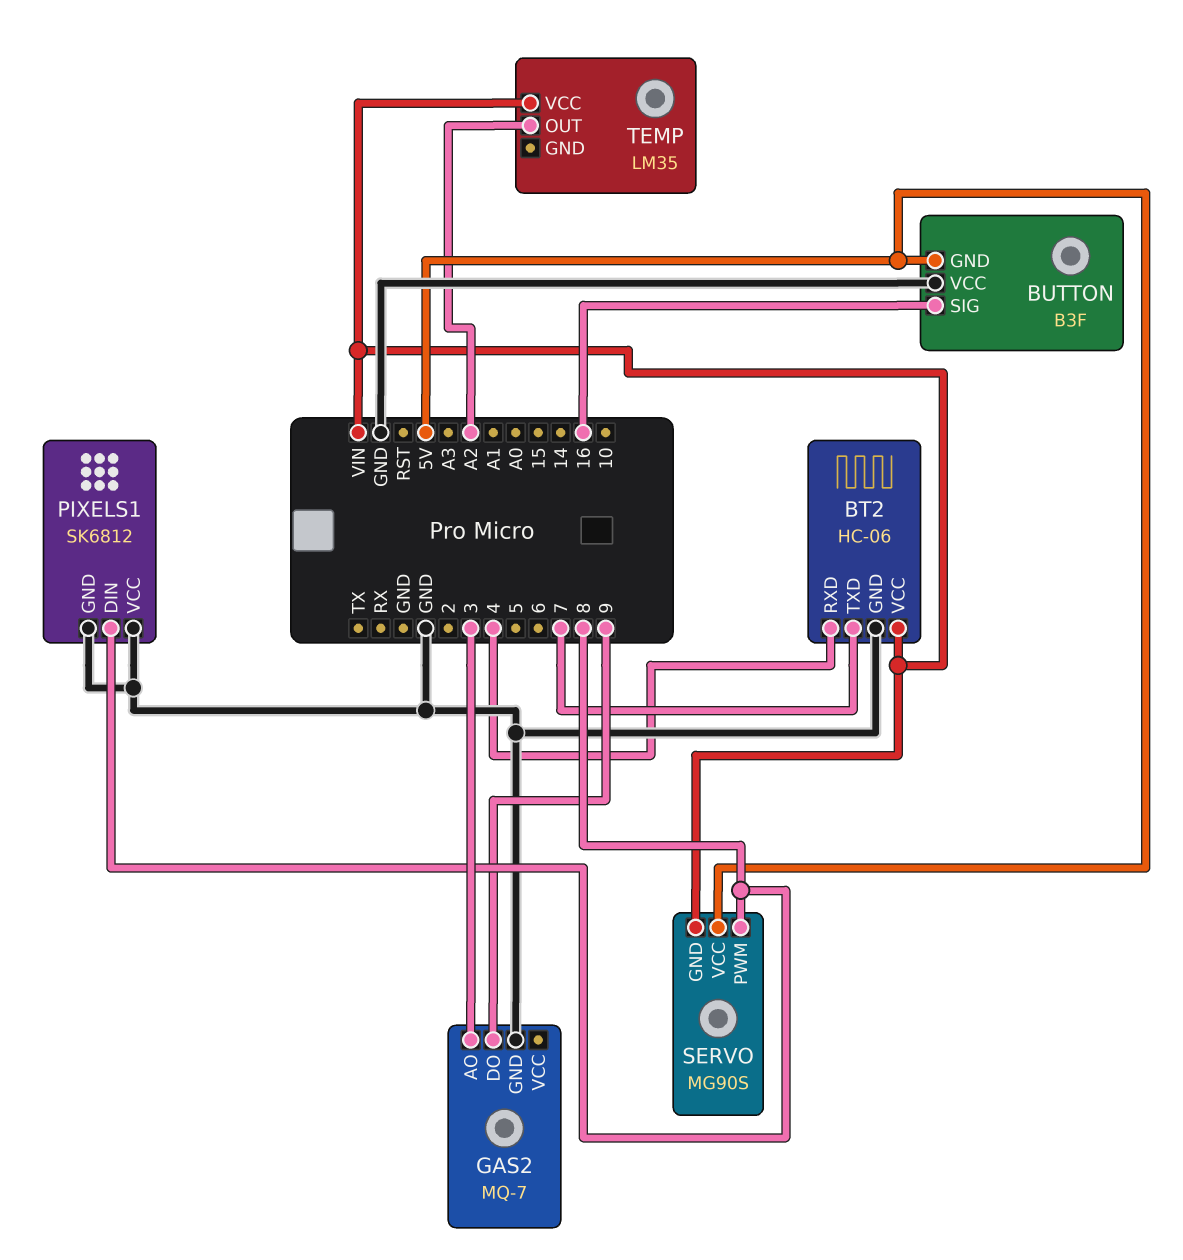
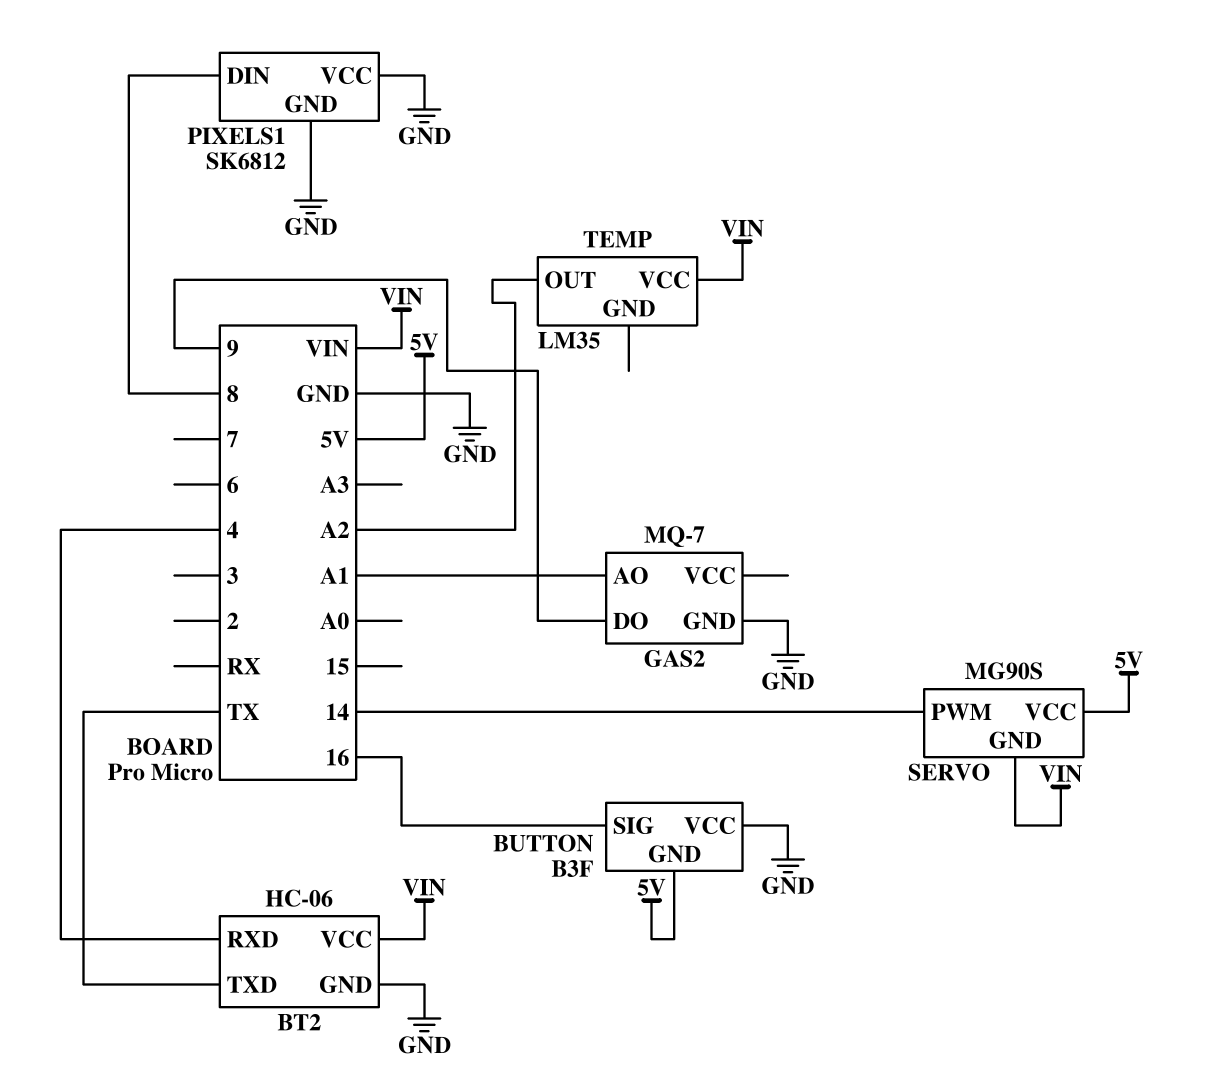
BT2 pin TXD: 7 -> TX
GAS2 pin AO: 3 -> A1
SERVO pin PWM: 8 -> 14

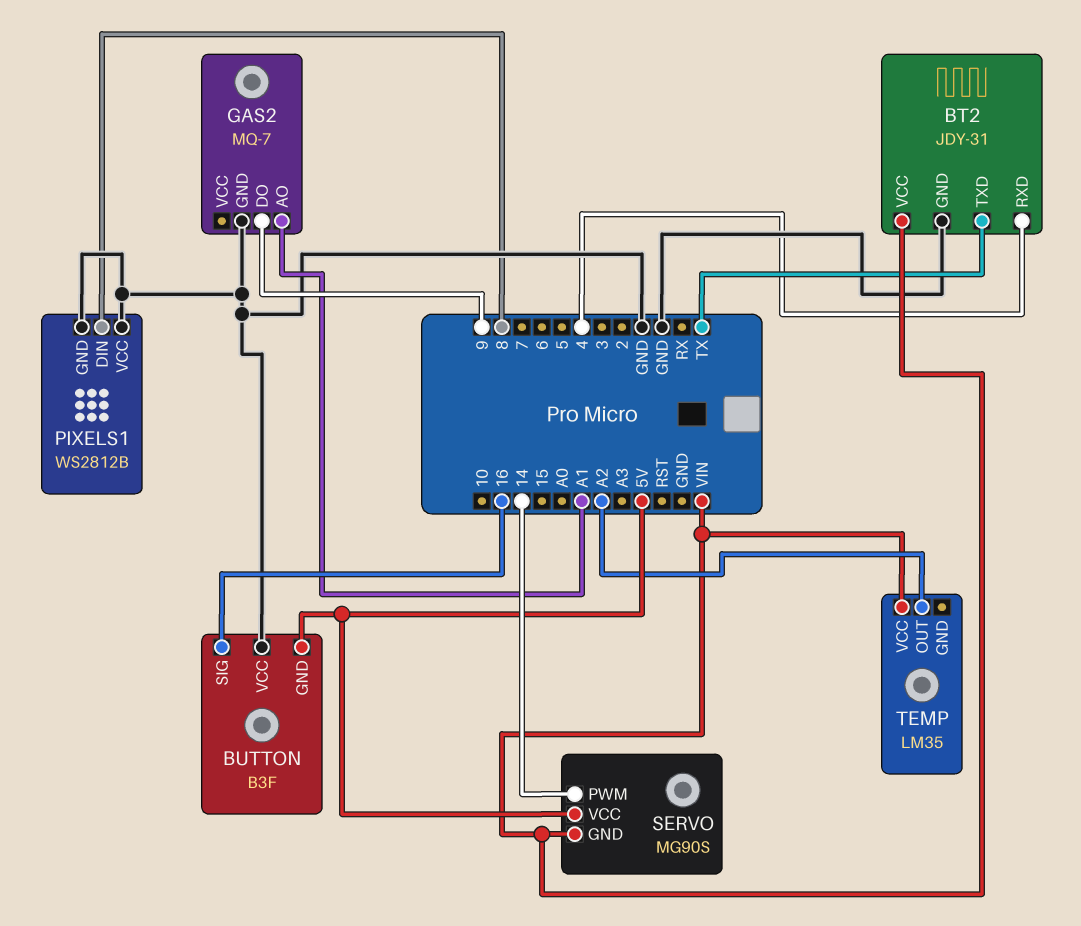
BT2: HC-06 -> JDY-31
PIXELS1: SK6812 -> WS2812B

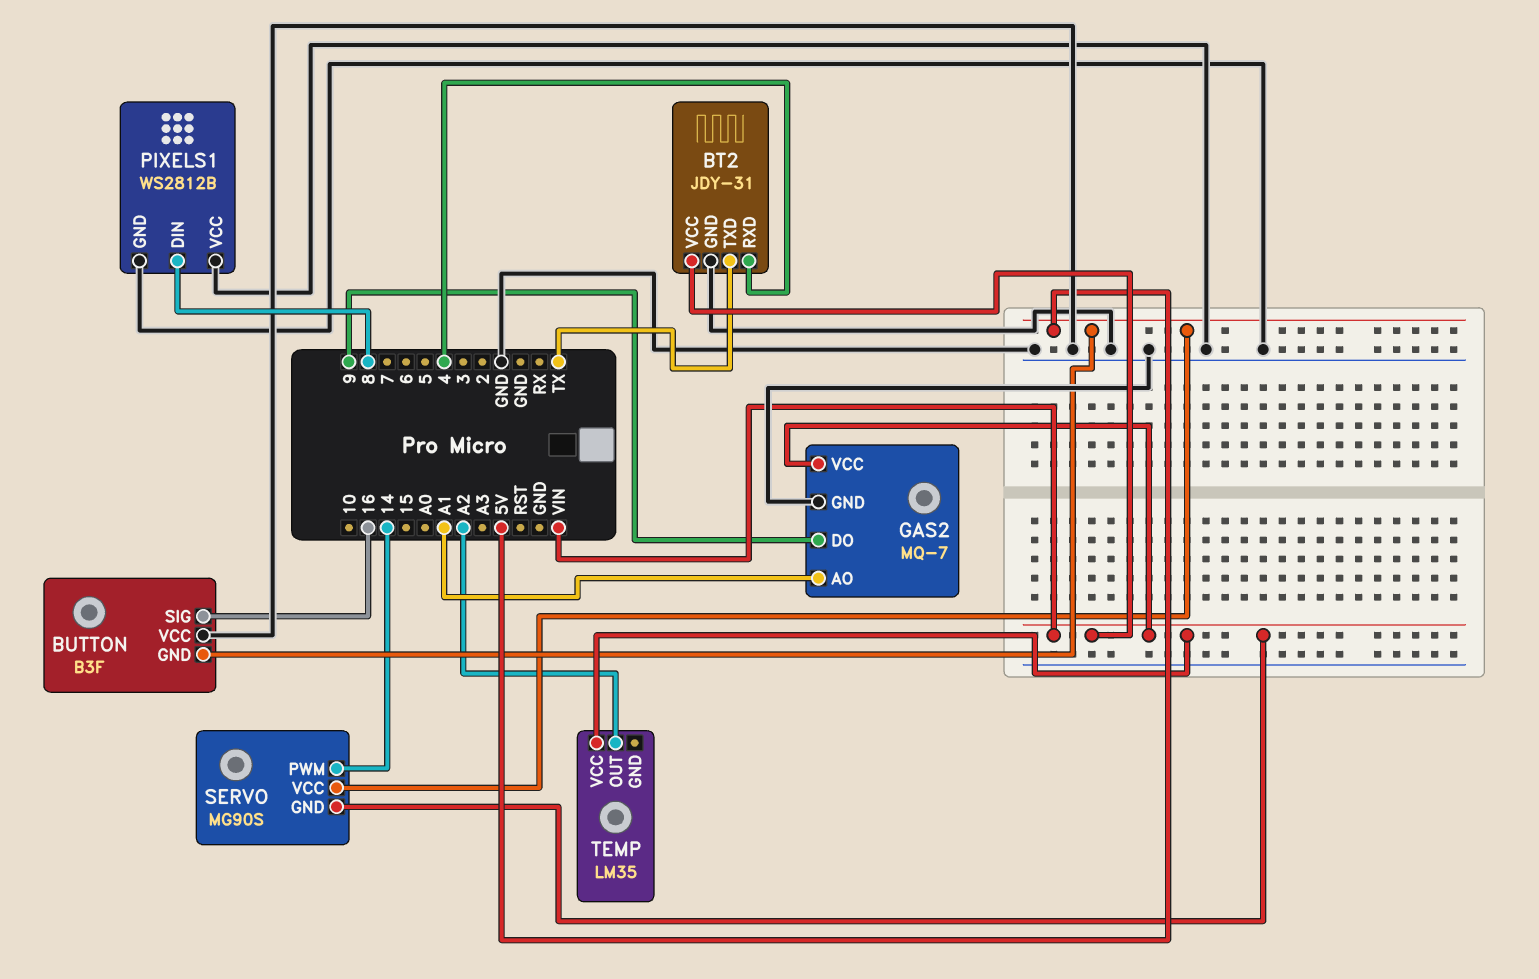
GAS2 pin VCC: none -> VIN

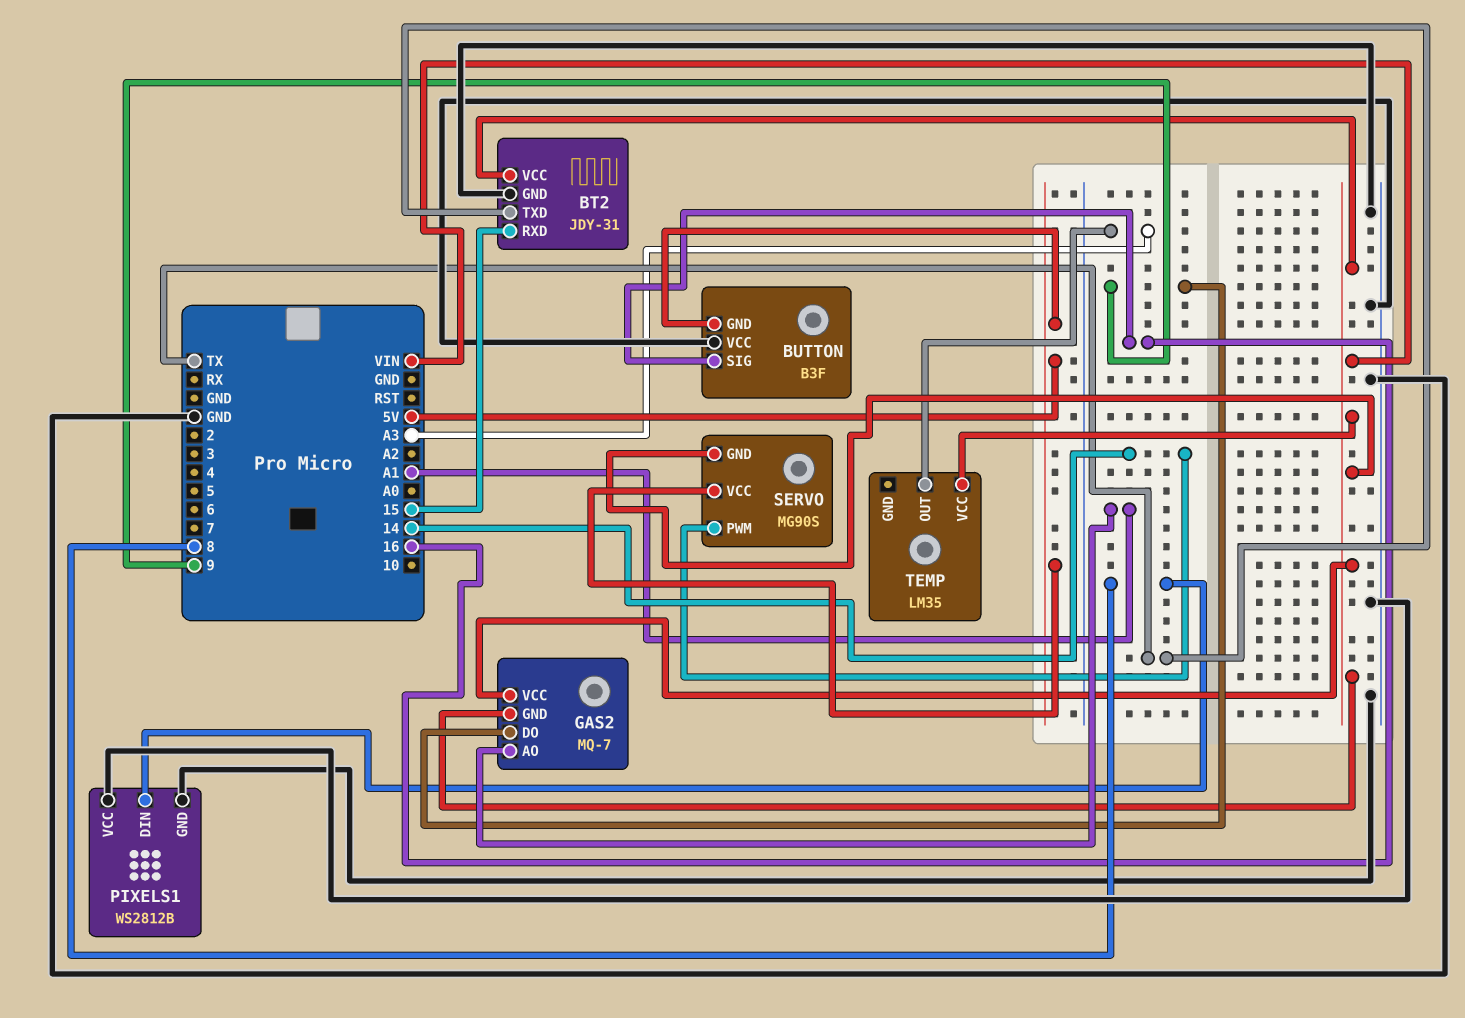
BT2 pin RXD: 4 -> 15
GAS2 pin GND: GND -> VIN
TEMP pin OUT: A2 -> A3

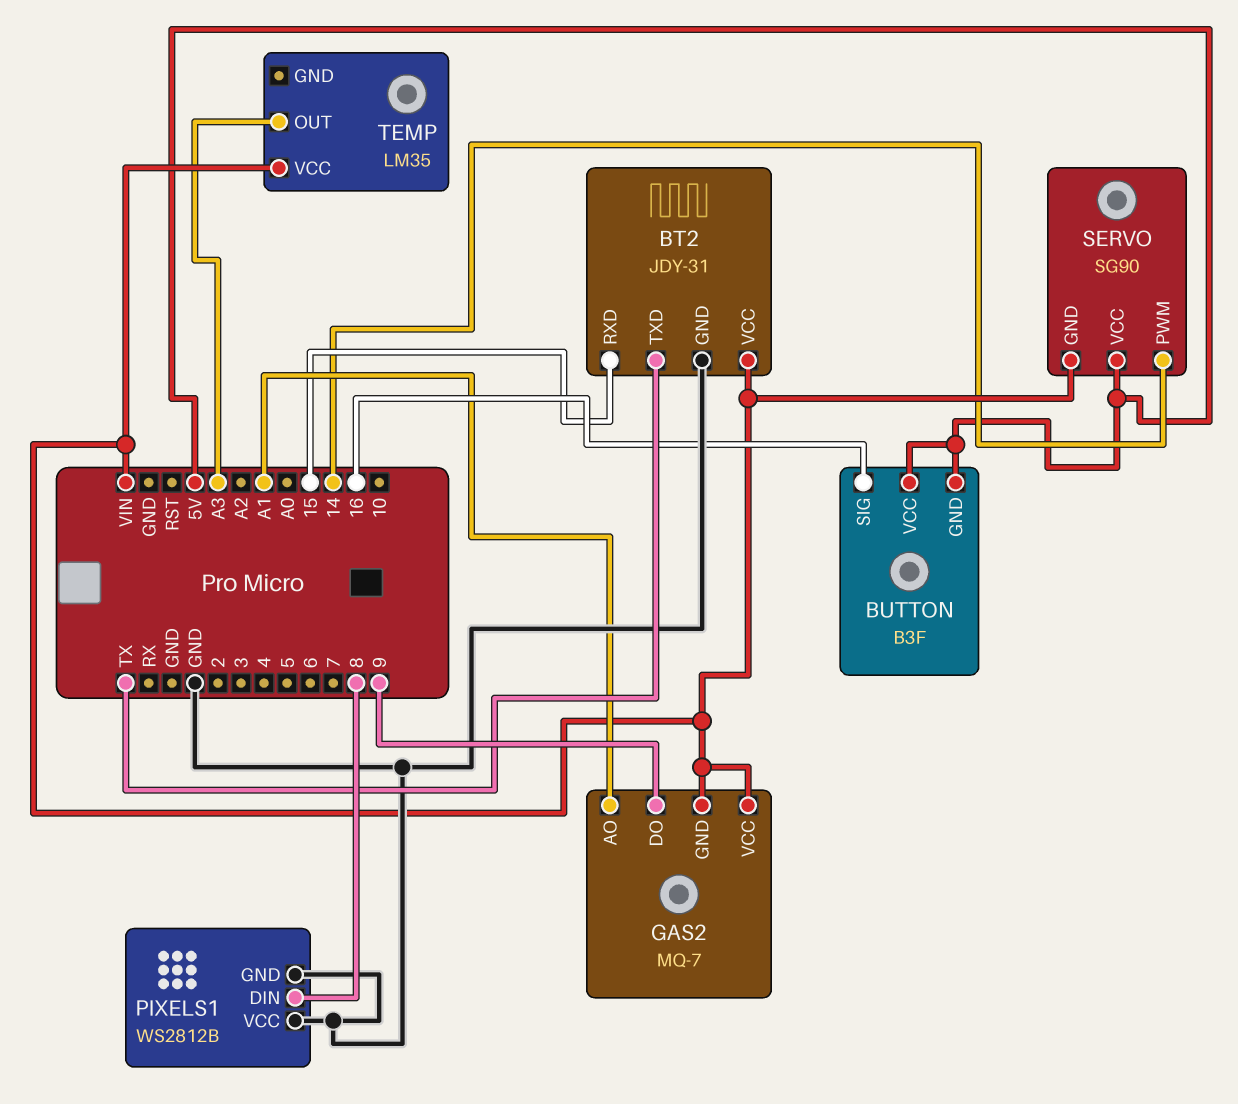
BUTTON pin VCC: GND -> 5V
SERVO: MG90S -> SG90

